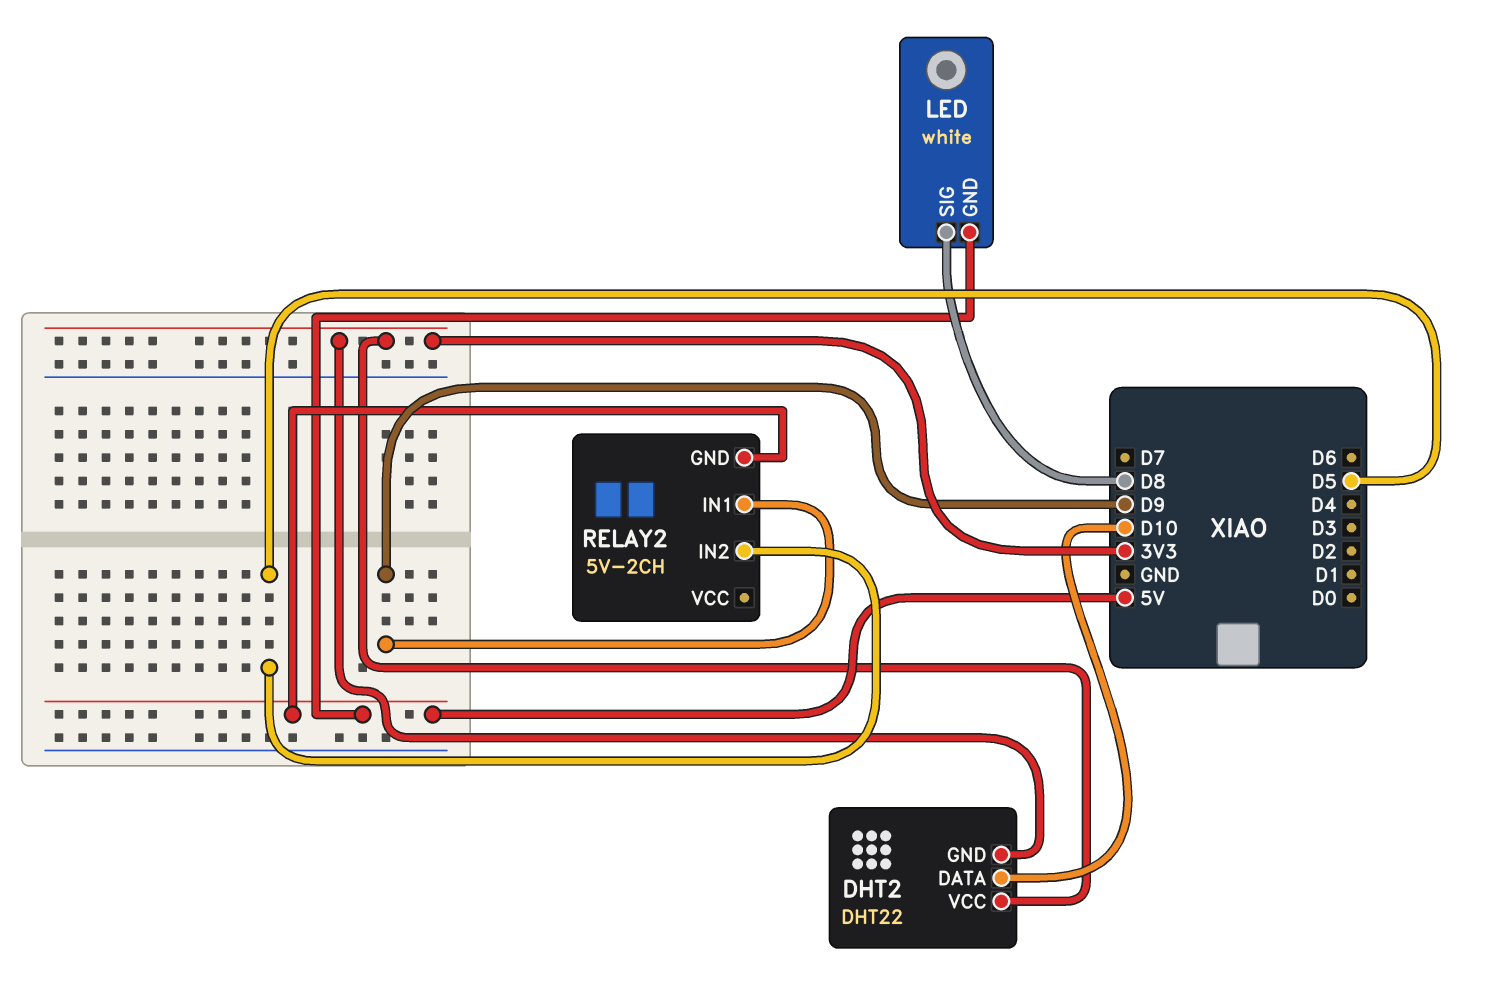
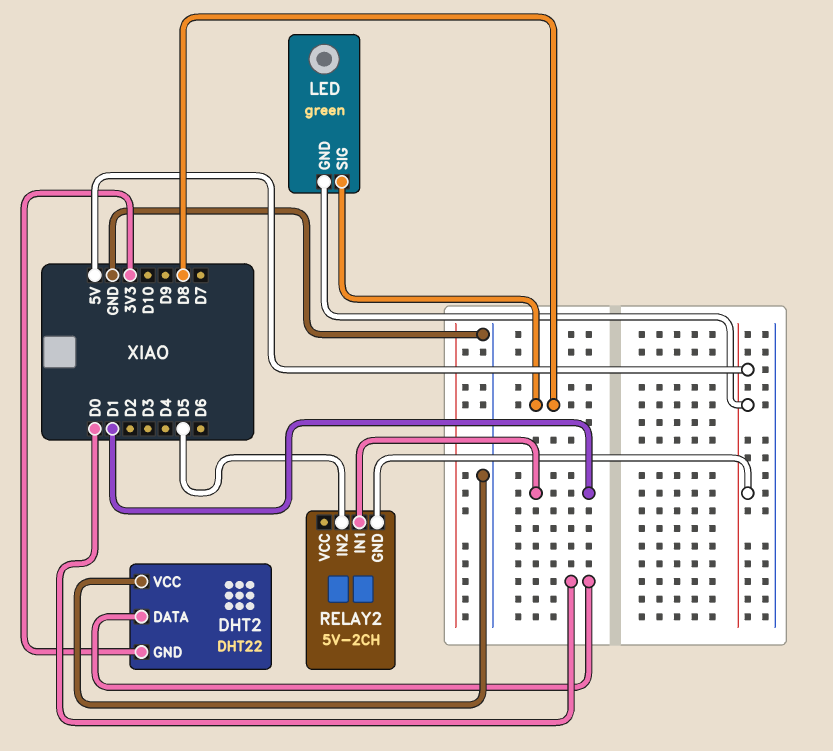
DHT2 pin DATA: D10 -> D0
DHT2 pin VCC: 3V3 -> GND
LED: white -> green
RELAY2 pin IN1: D9 -> D1

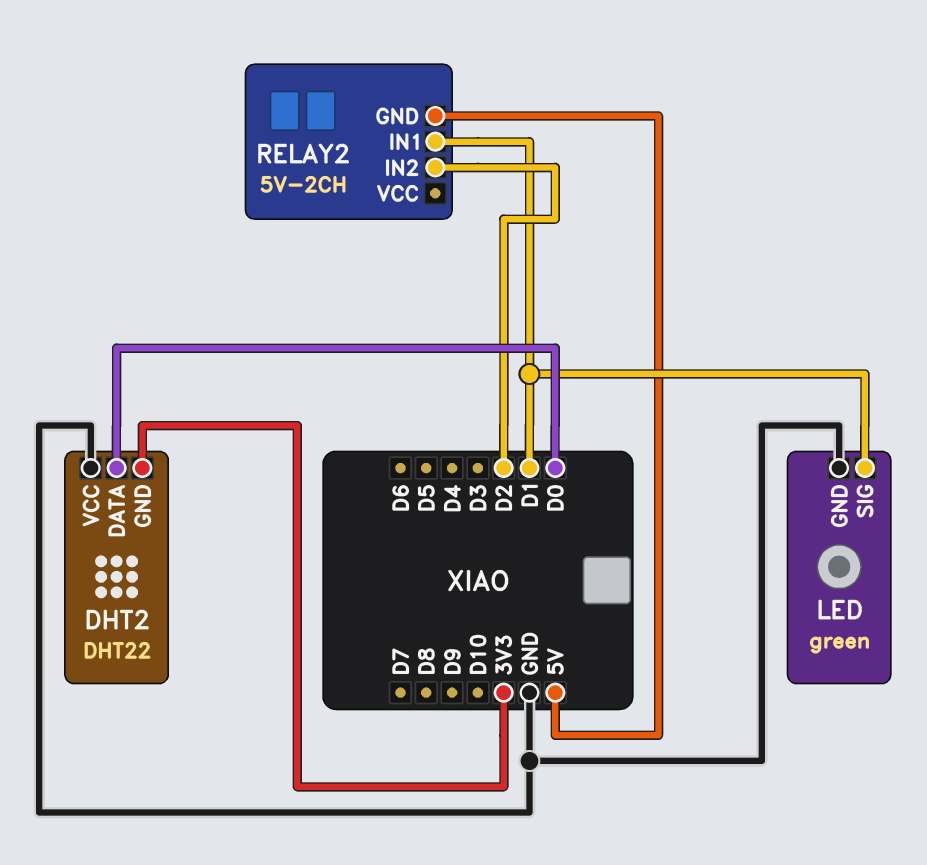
LED pin GND: 5V -> GND
LED pin SIG: D8 -> D1
RELAY2 pin IN2: D5 -> D2

